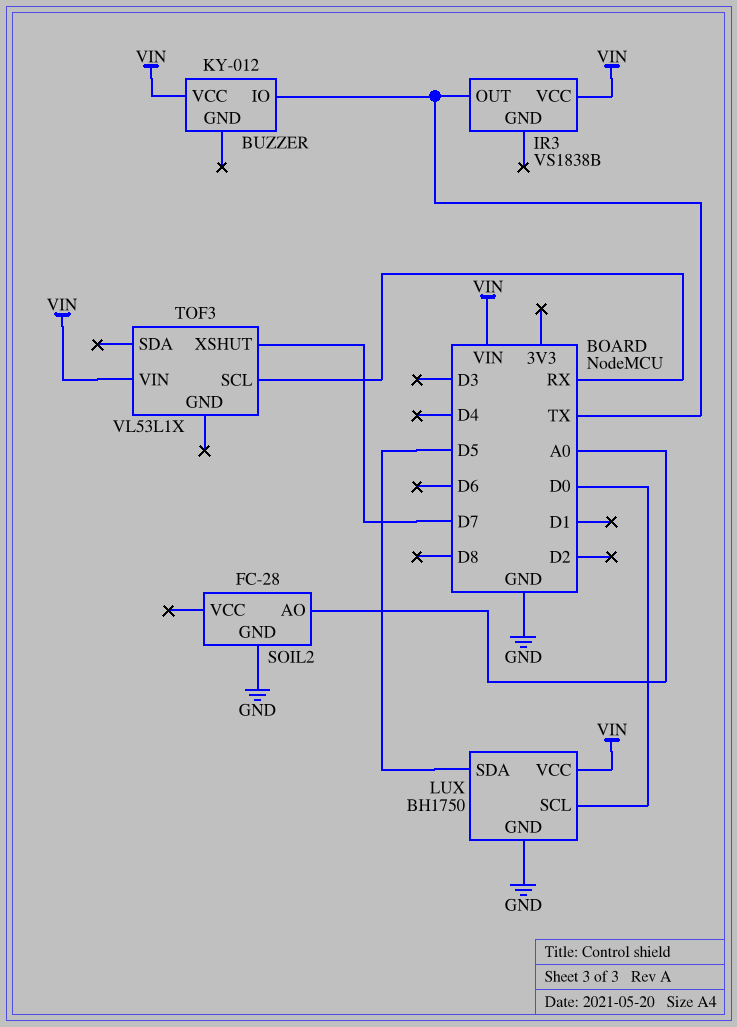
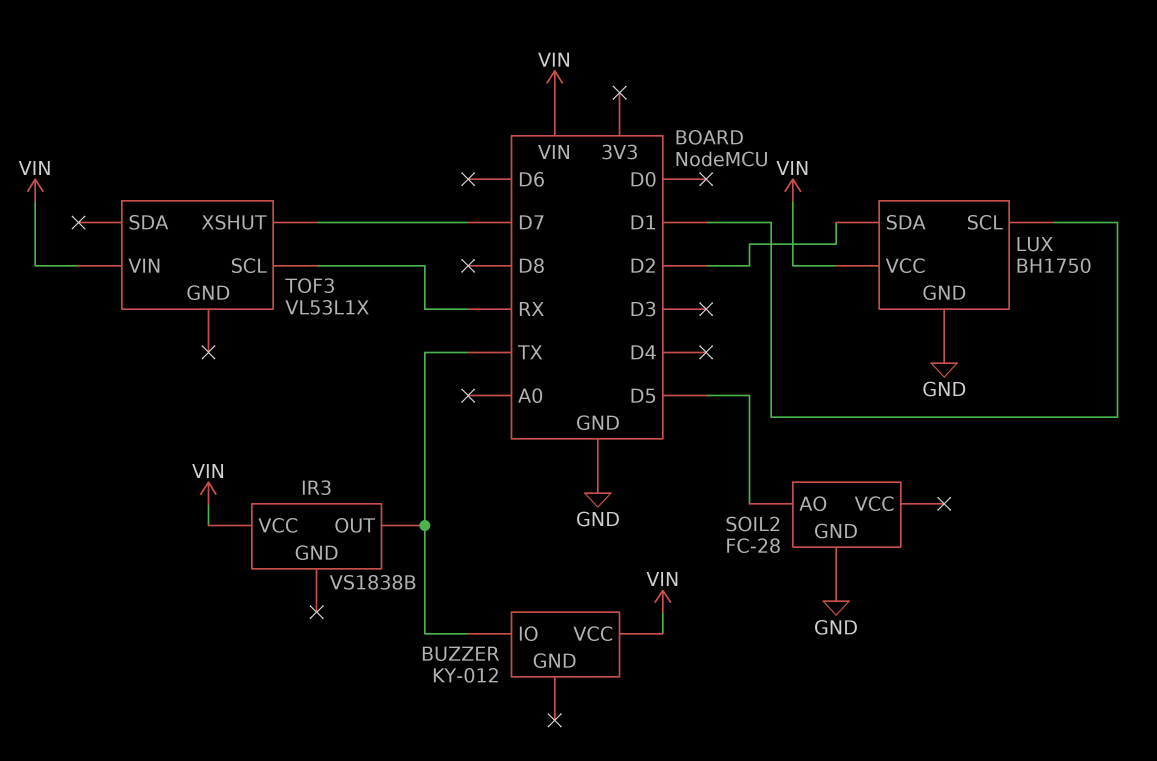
LUX pin SCL: D0 -> D1
LUX pin SDA: D5 -> D2
SOIL2 pin AO: A0 -> D5

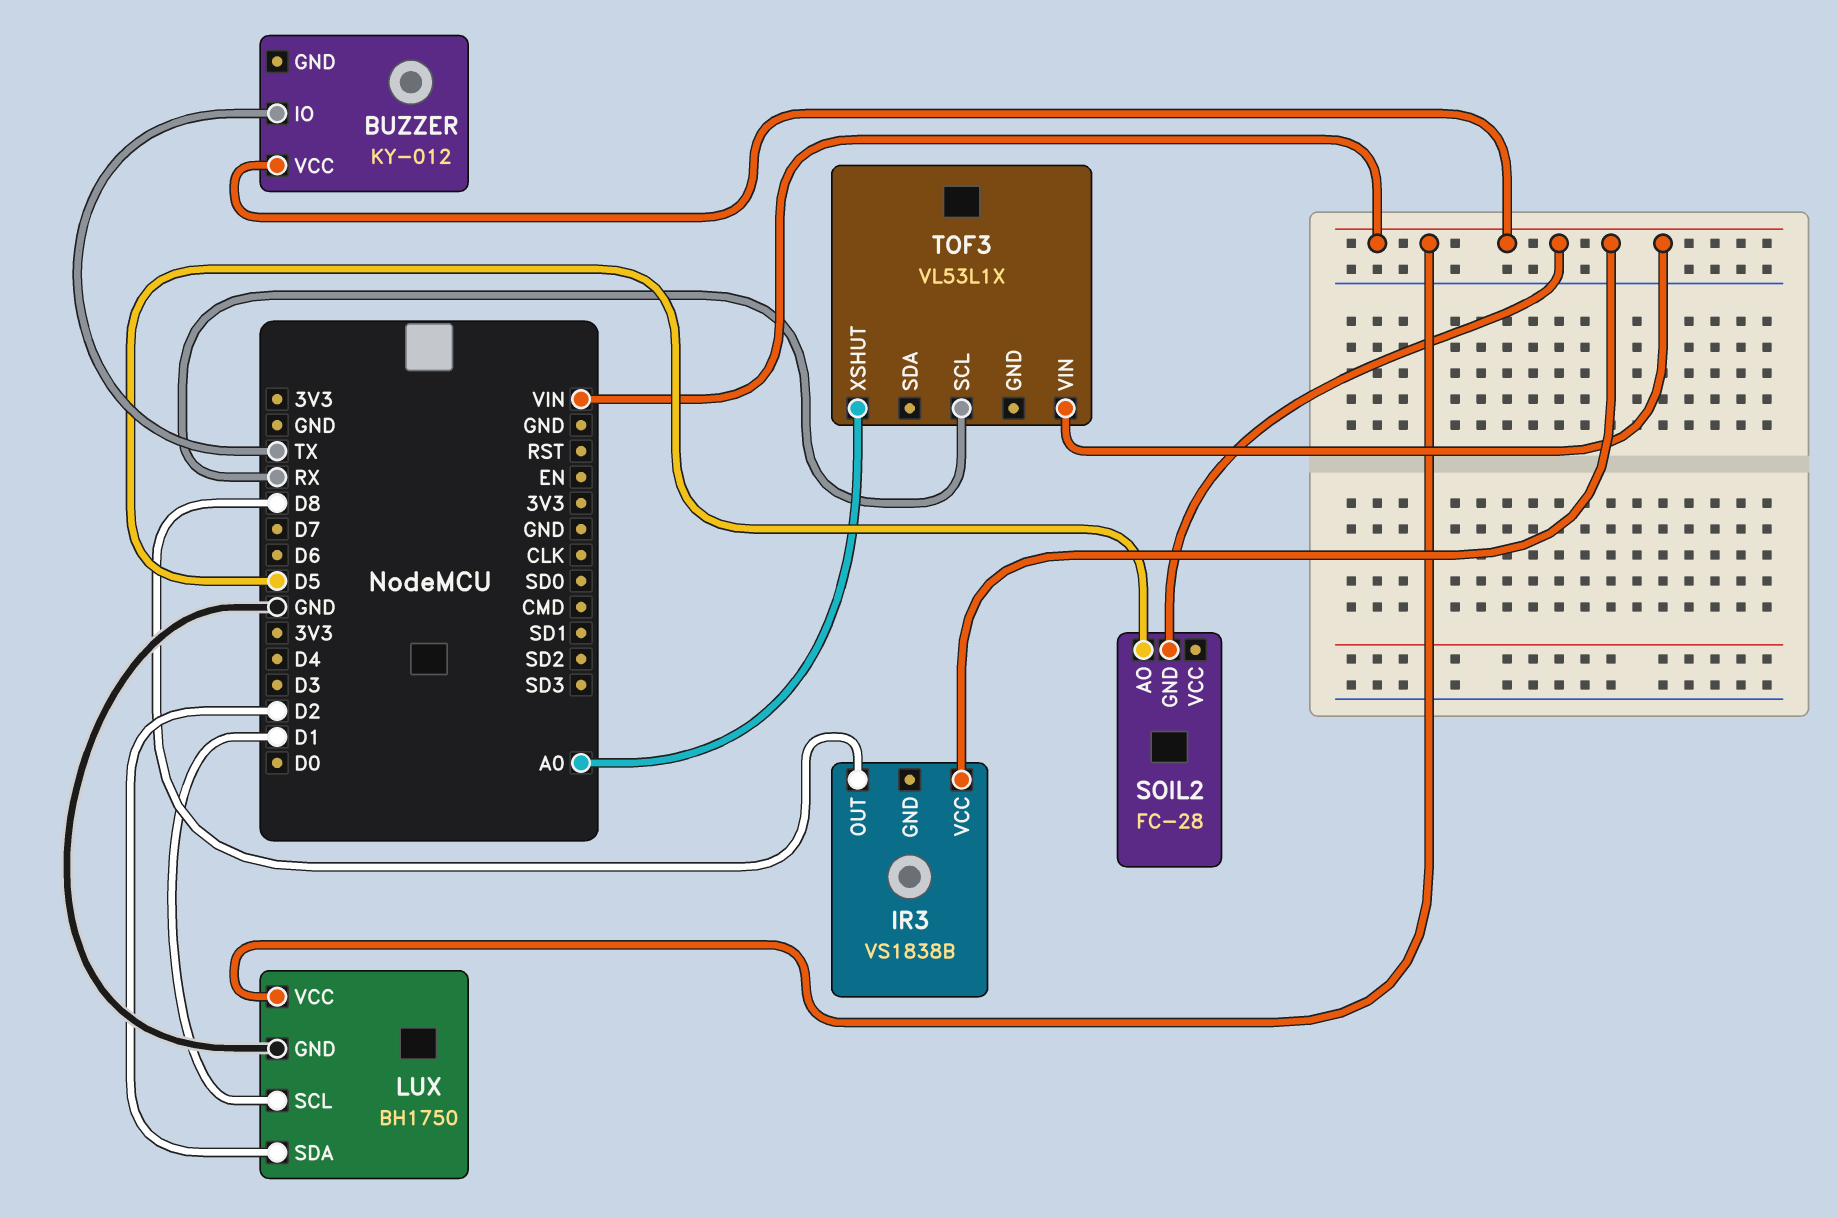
IR3 pin OUT: TX -> D8
SOIL2 pin GND: GND -> VIN
TOF3 pin XSHUT: D7 -> A0

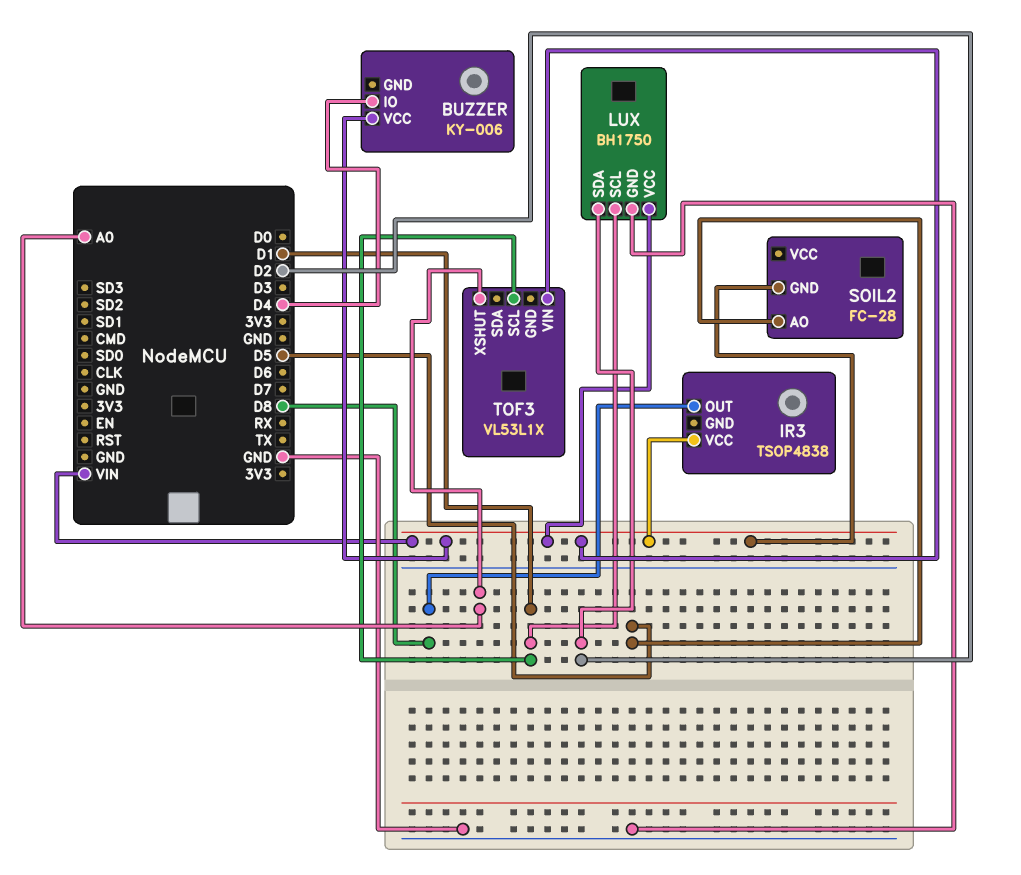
BUZZER: KY-012 -> KY-006
BUZZER pin IO: TX -> D4
IR3: VS1838B -> TSOP4838
TOF3 pin SCL: RX -> D1

